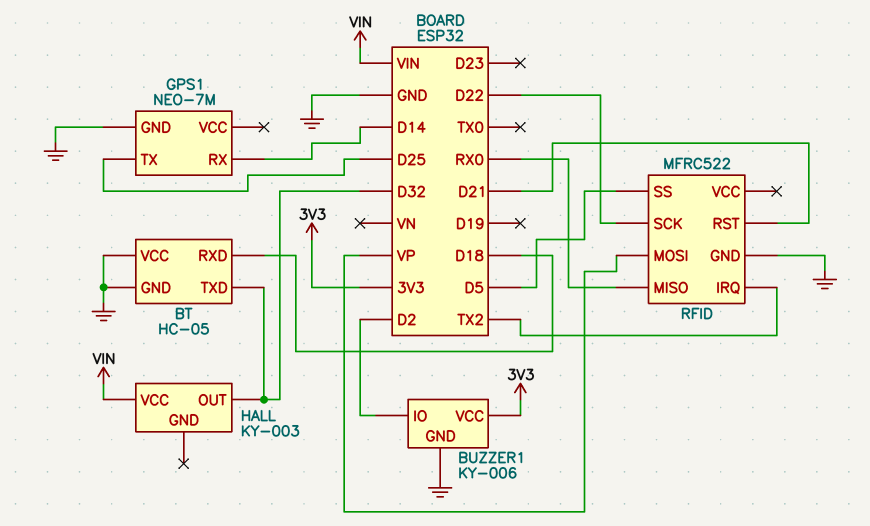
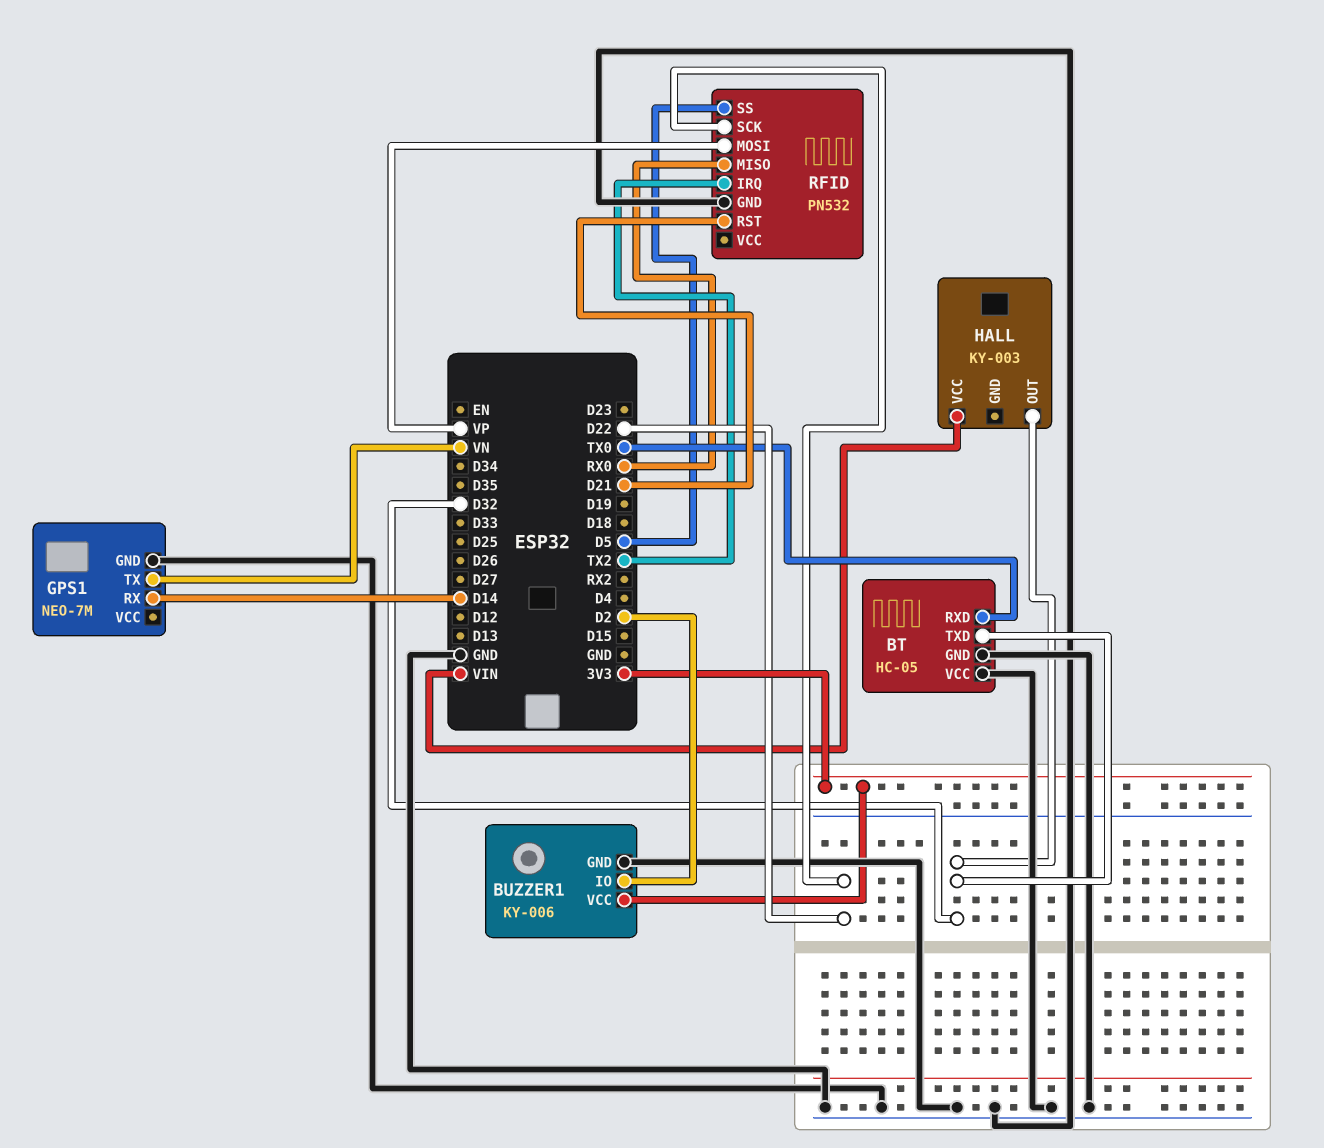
BT pin RXD: D18 -> TX0
GPS1 pin TX: D25 -> VN
RFID: MFRC522 -> PN532

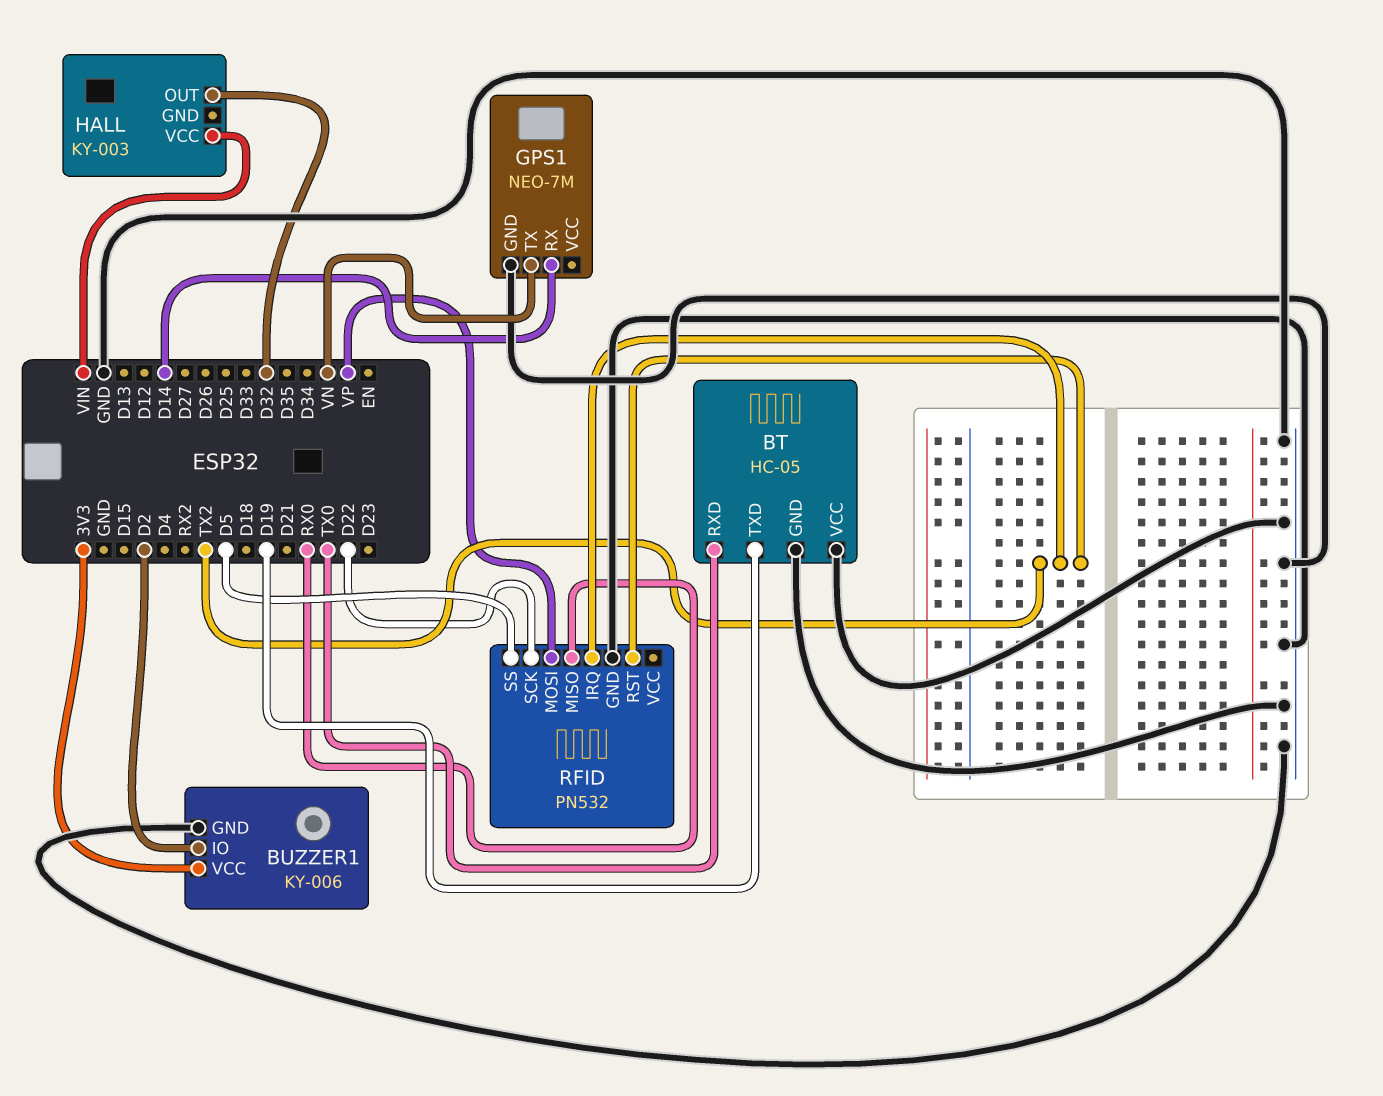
BT pin TXD: D32 -> D19
RFID pin RST: D21 -> TX2

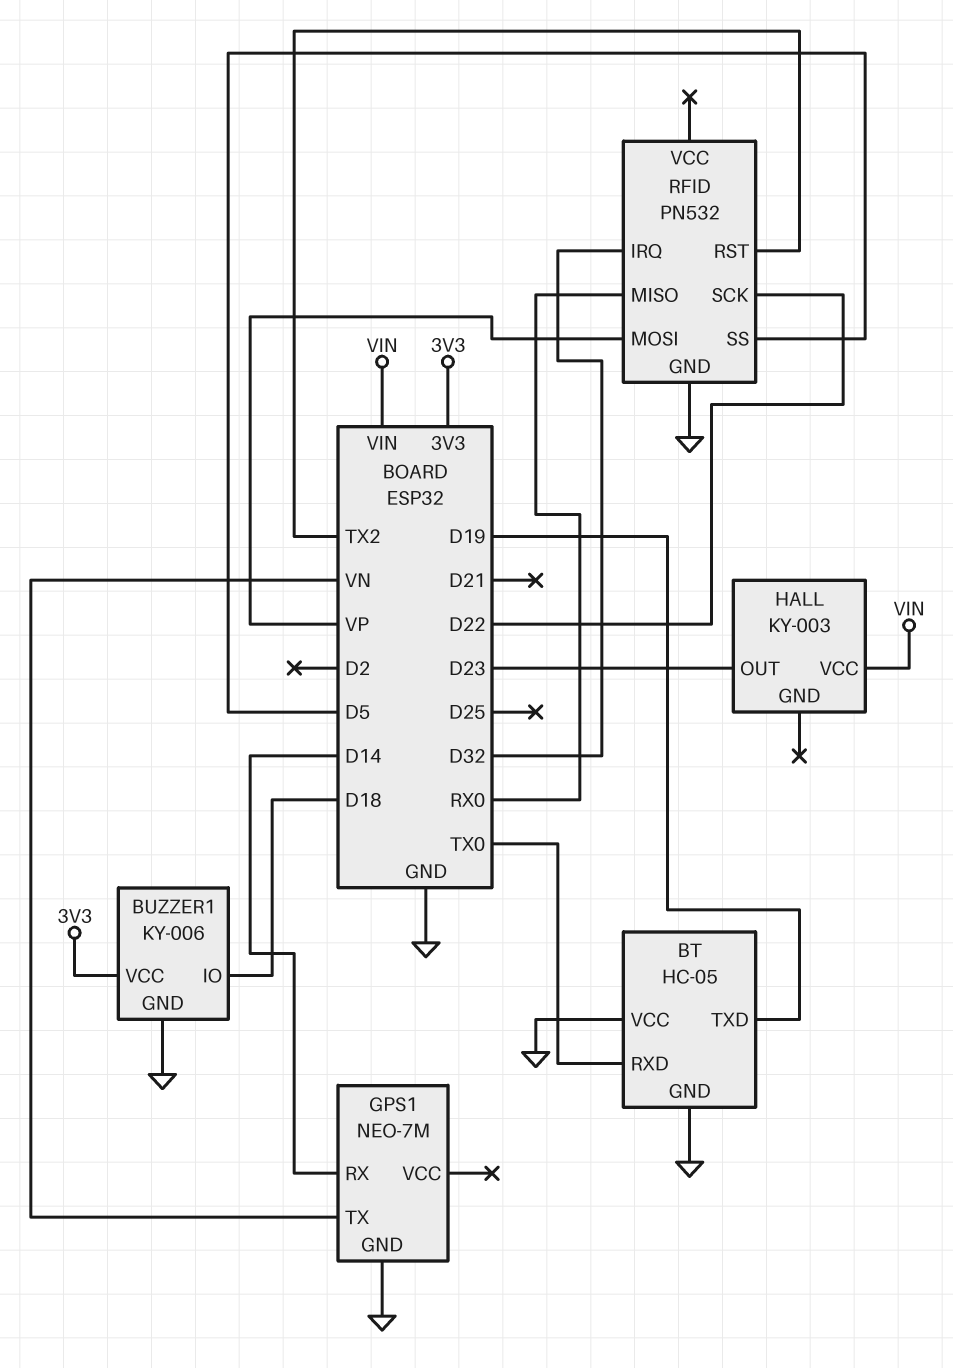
BUZZER1 pin IO: D2 -> D18
HALL pin OUT: D32 -> D23
RFID pin IRQ: TX2 -> D32

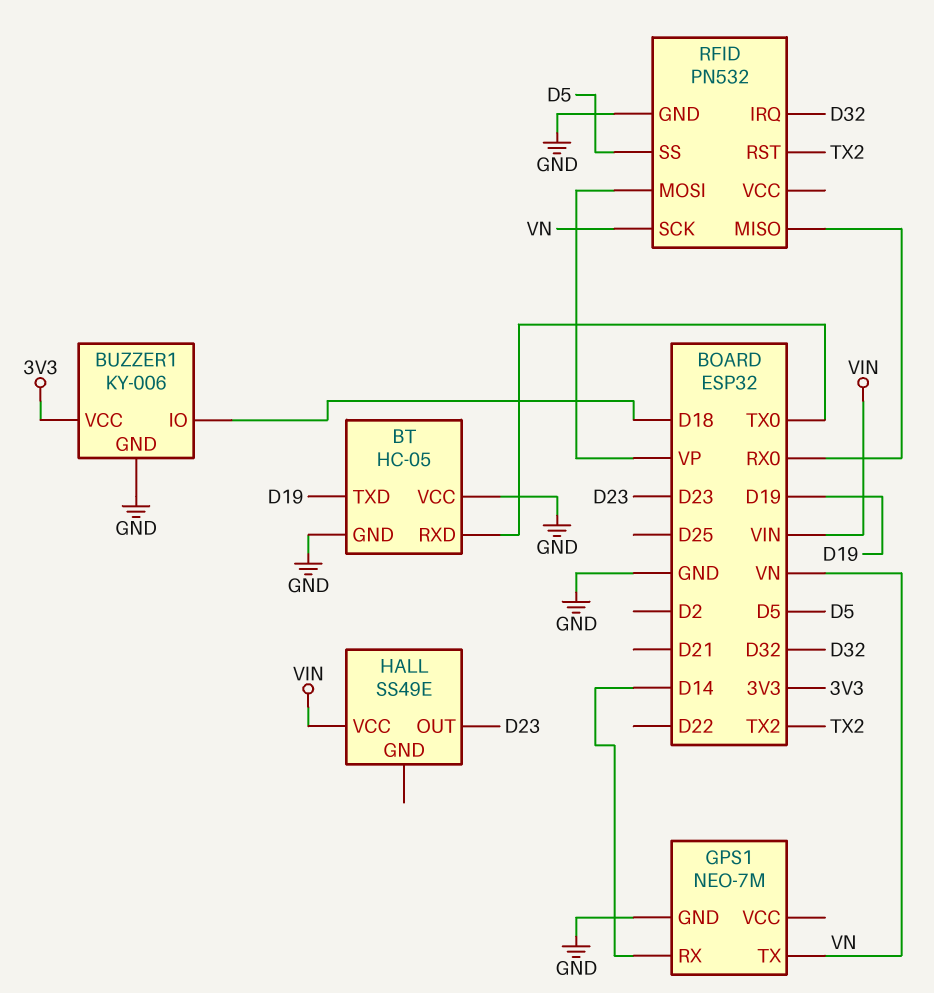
HALL: KY-003 -> SS49E
RFID pin SCK: D22 -> VN

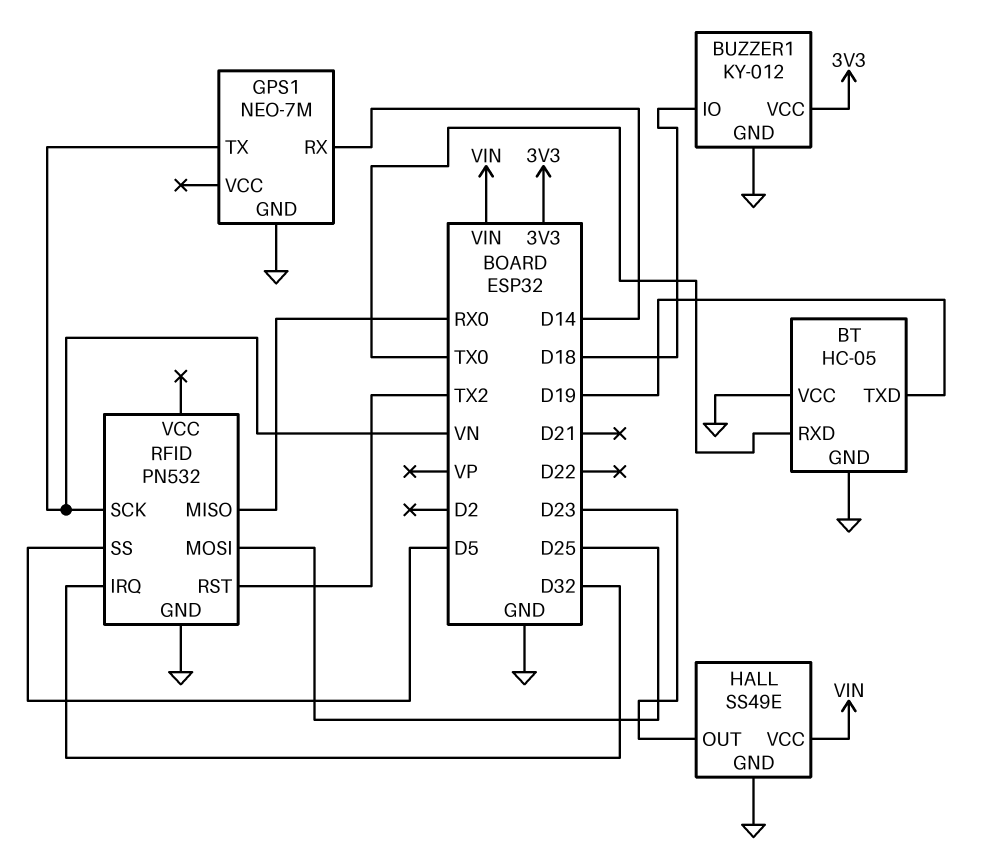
BUZZER1: KY-006 -> KY-012
HALL pin GND: none -> GND
RFID pin MOSI: VP -> D25

